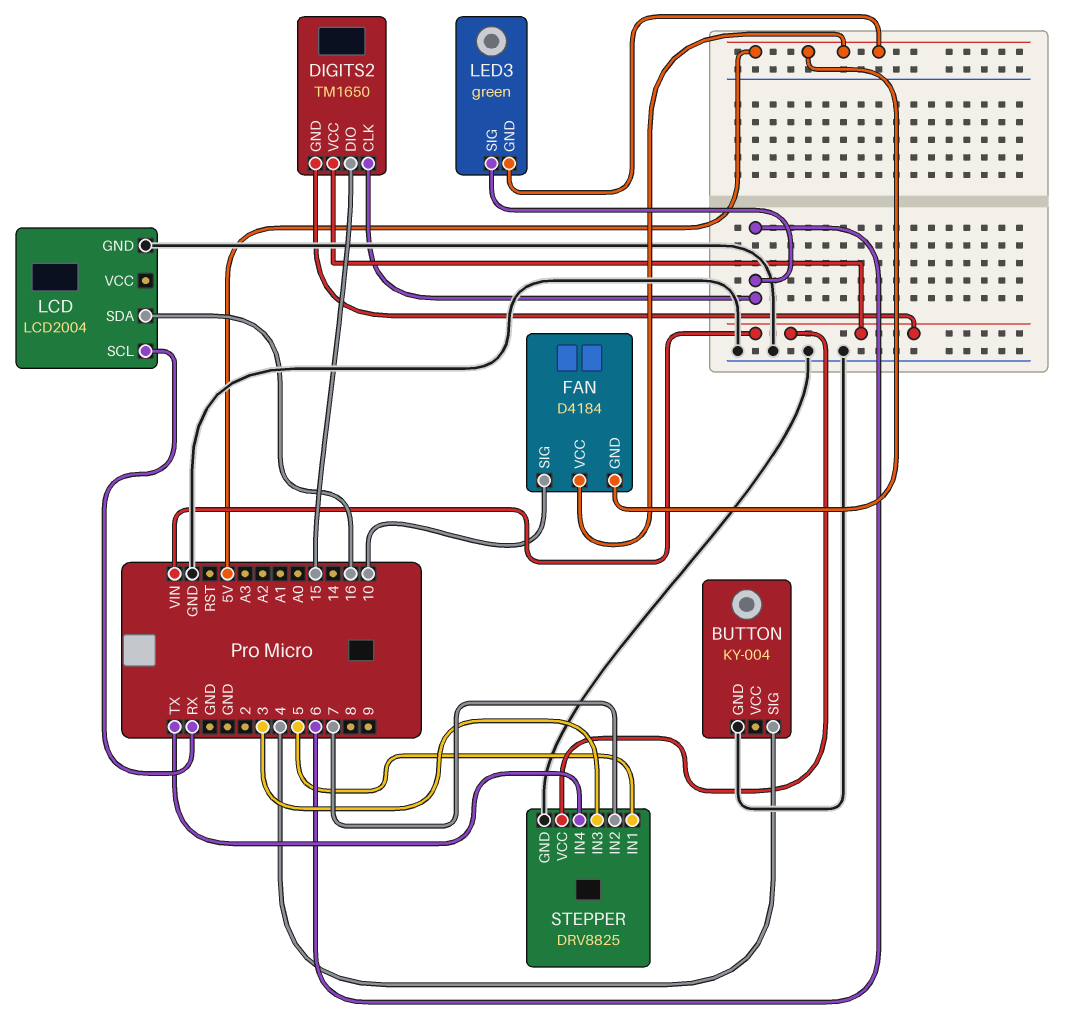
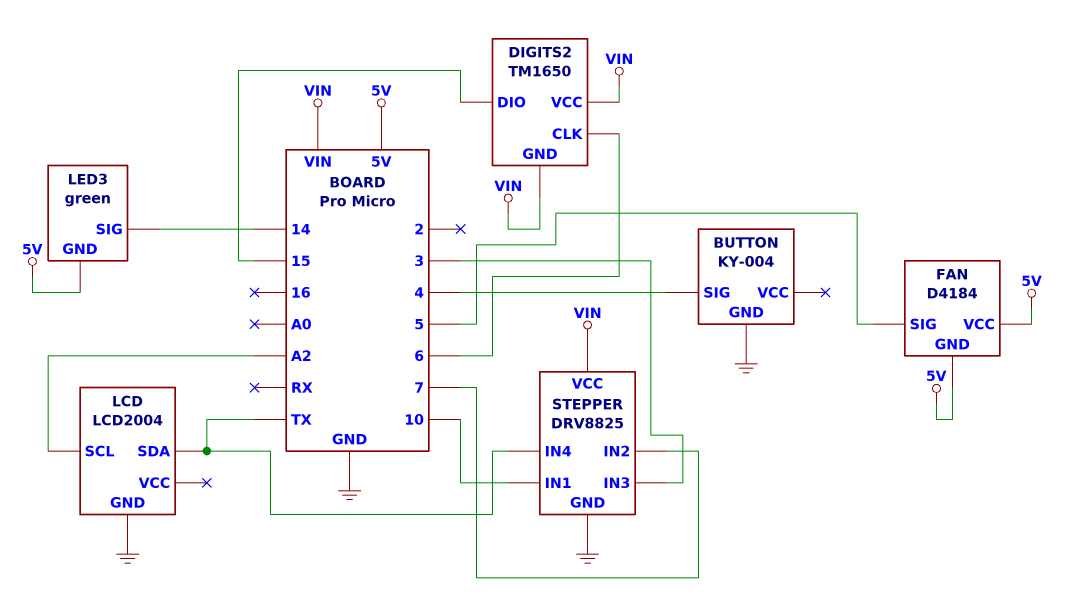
FAN pin SIG: 10 -> 5
LCD pin SCL: RX -> A2
LCD pin SDA: 16 -> TX
LED3 pin SIG: 6 -> 14
STEPPER pin IN1: 5 -> 10

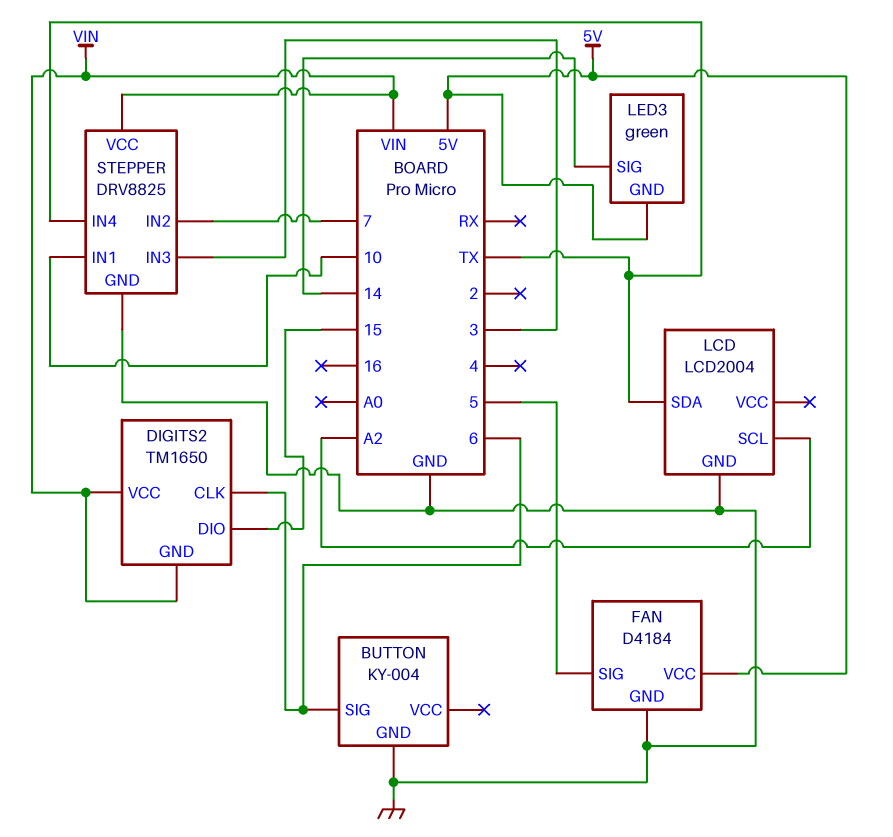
BUTTON pin SIG: 4 -> 6
FAN pin GND: 5V -> GND

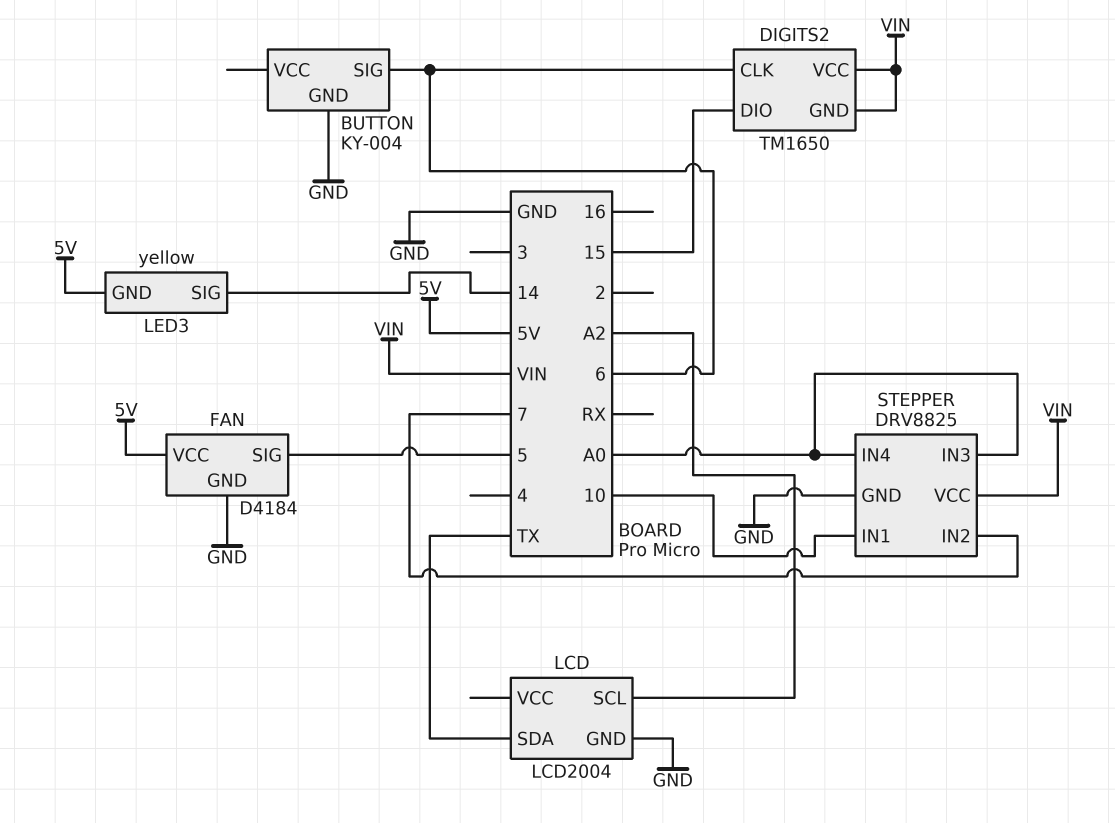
LED3: green -> yellow
STEPPER pin IN3: 3 -> A0
STEPPER pin IN4: TX -> A0

